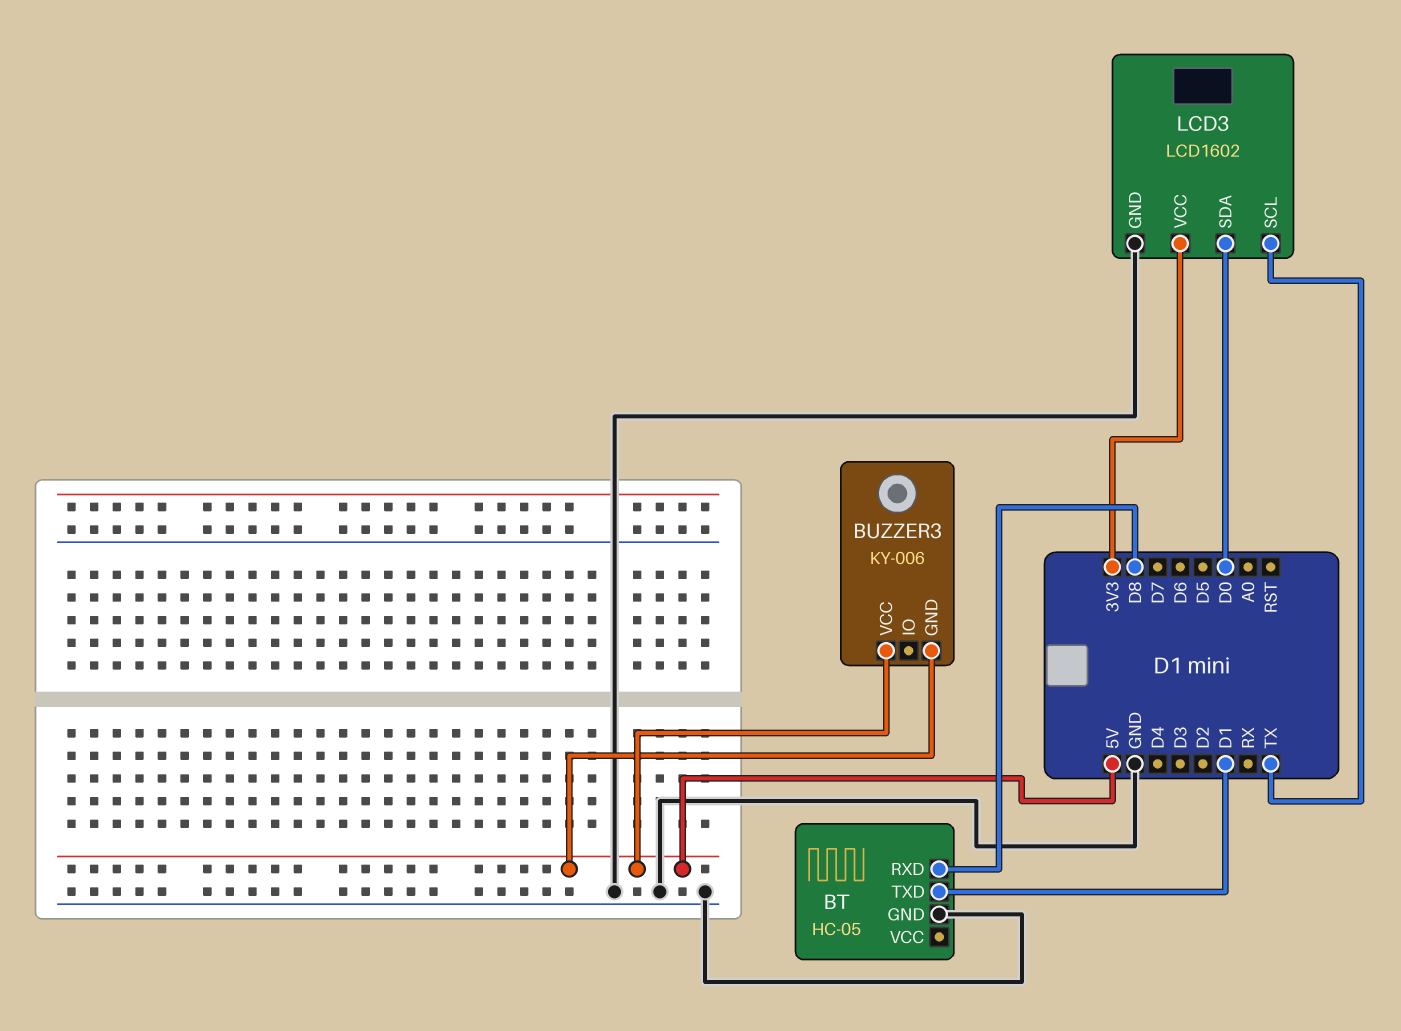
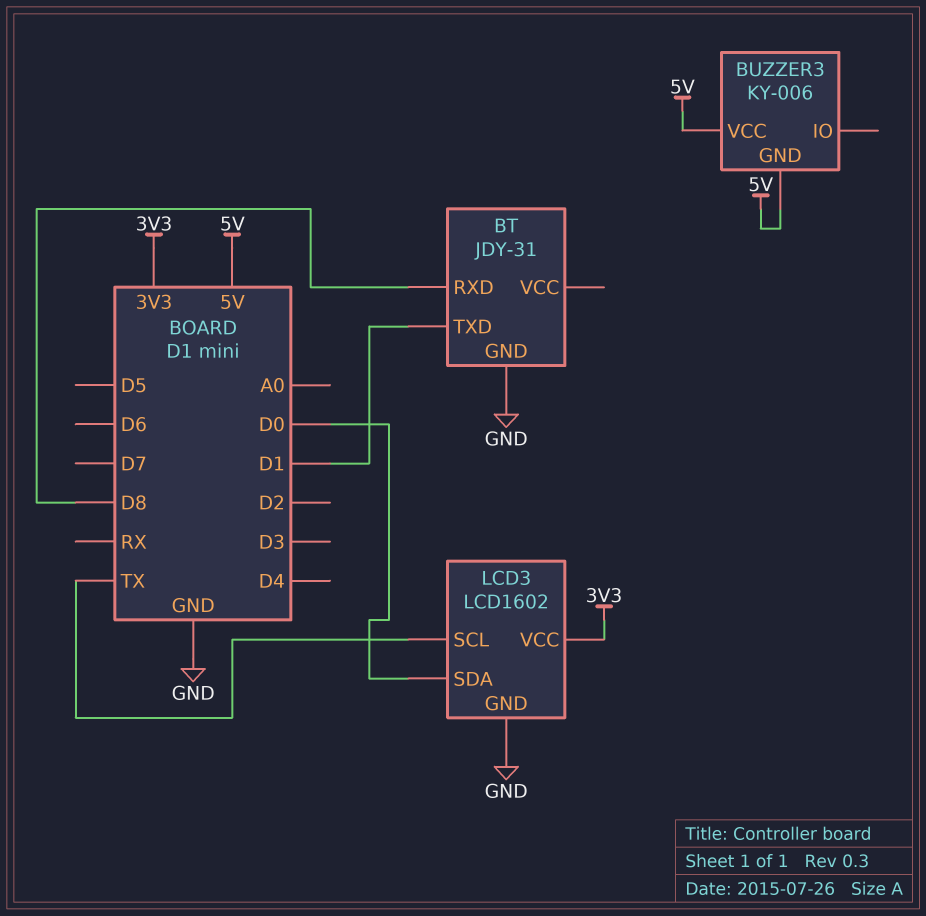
BT: HC-05 -> JDY-31

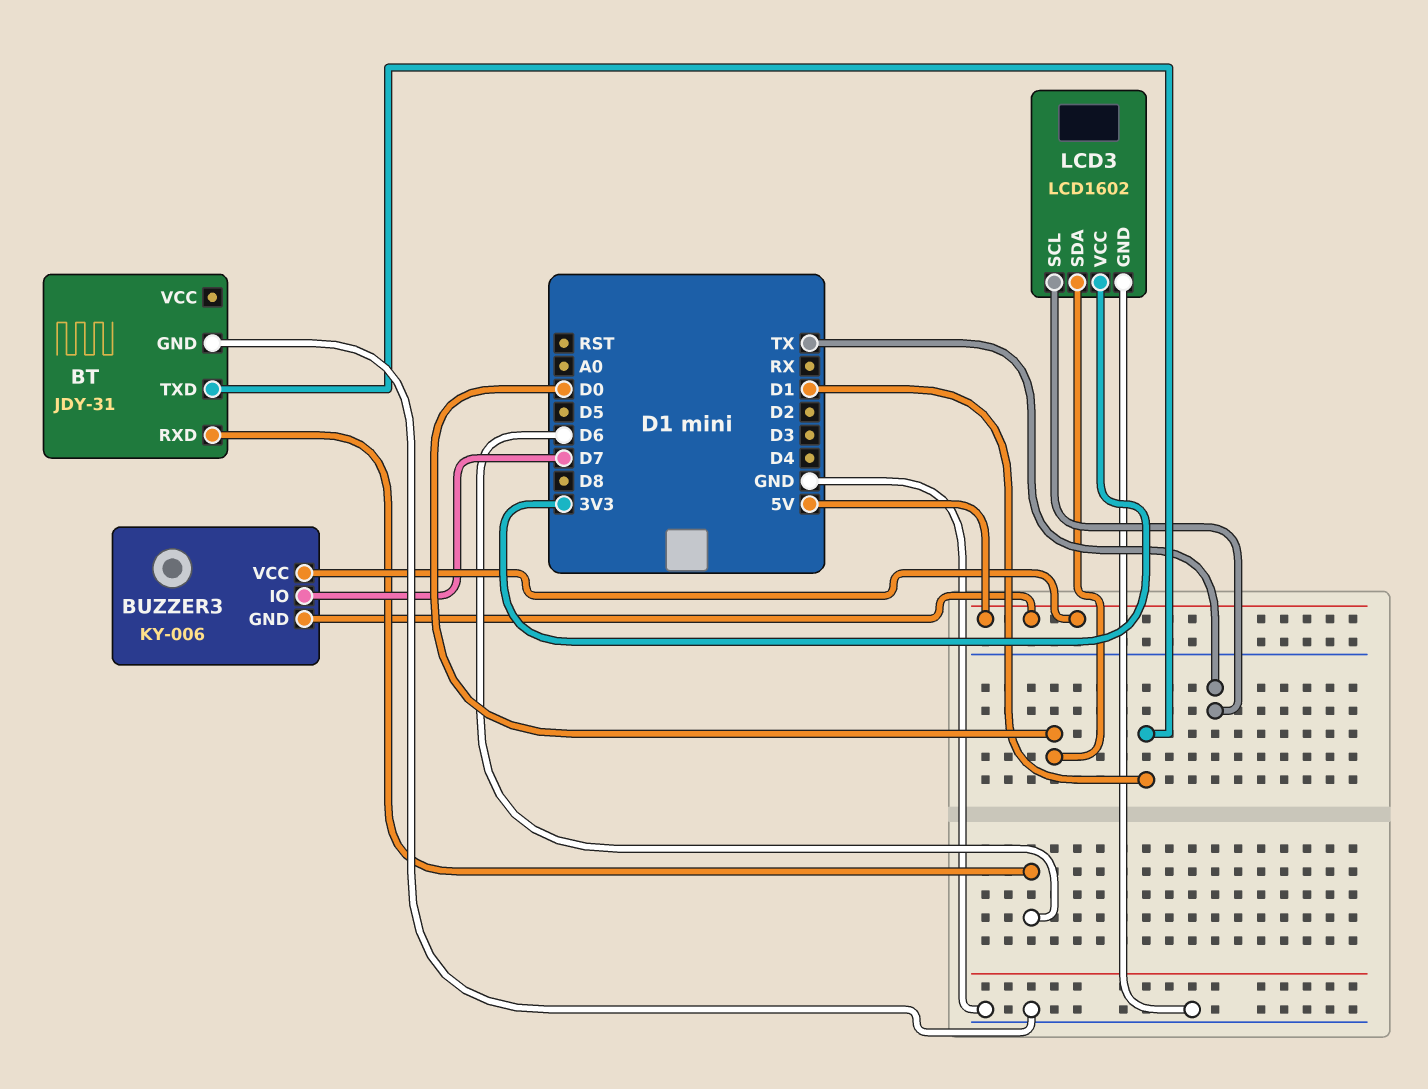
BT pin RXD: D8 -> D6
BUZZER3 pin IO: none -> D7

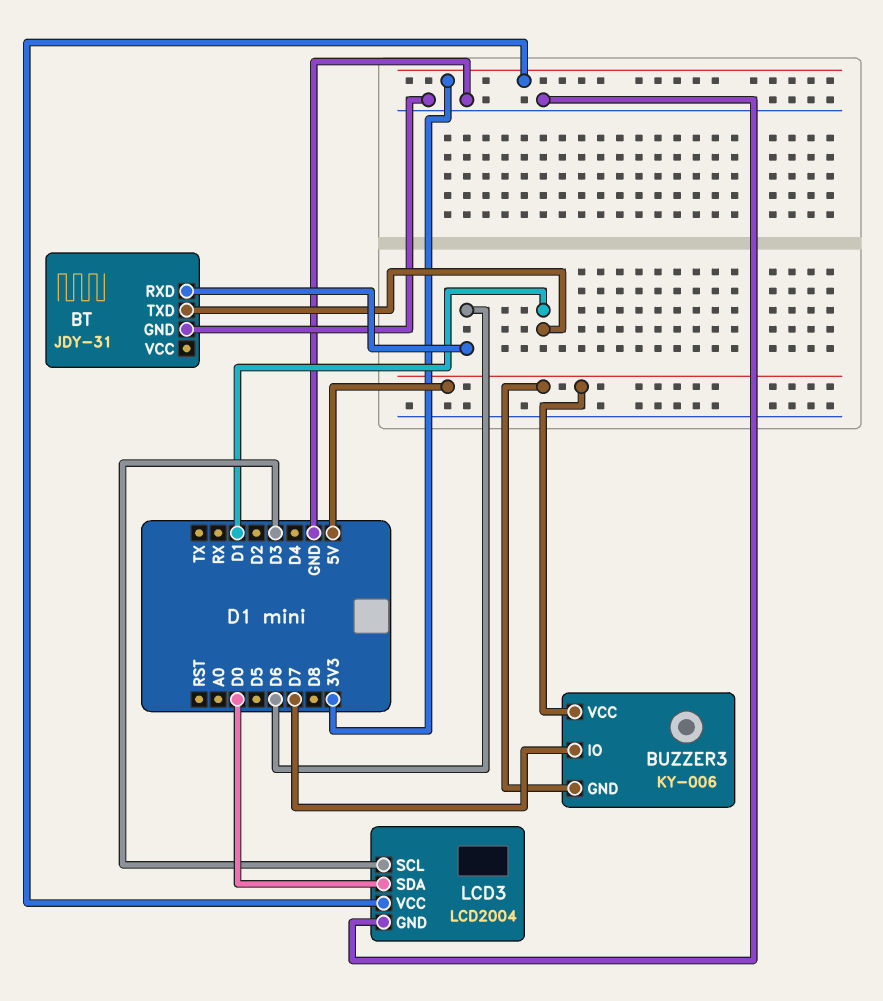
LCD3: LCD1602 -> LCD2004
LCD3 pin SCL: TX -> D3

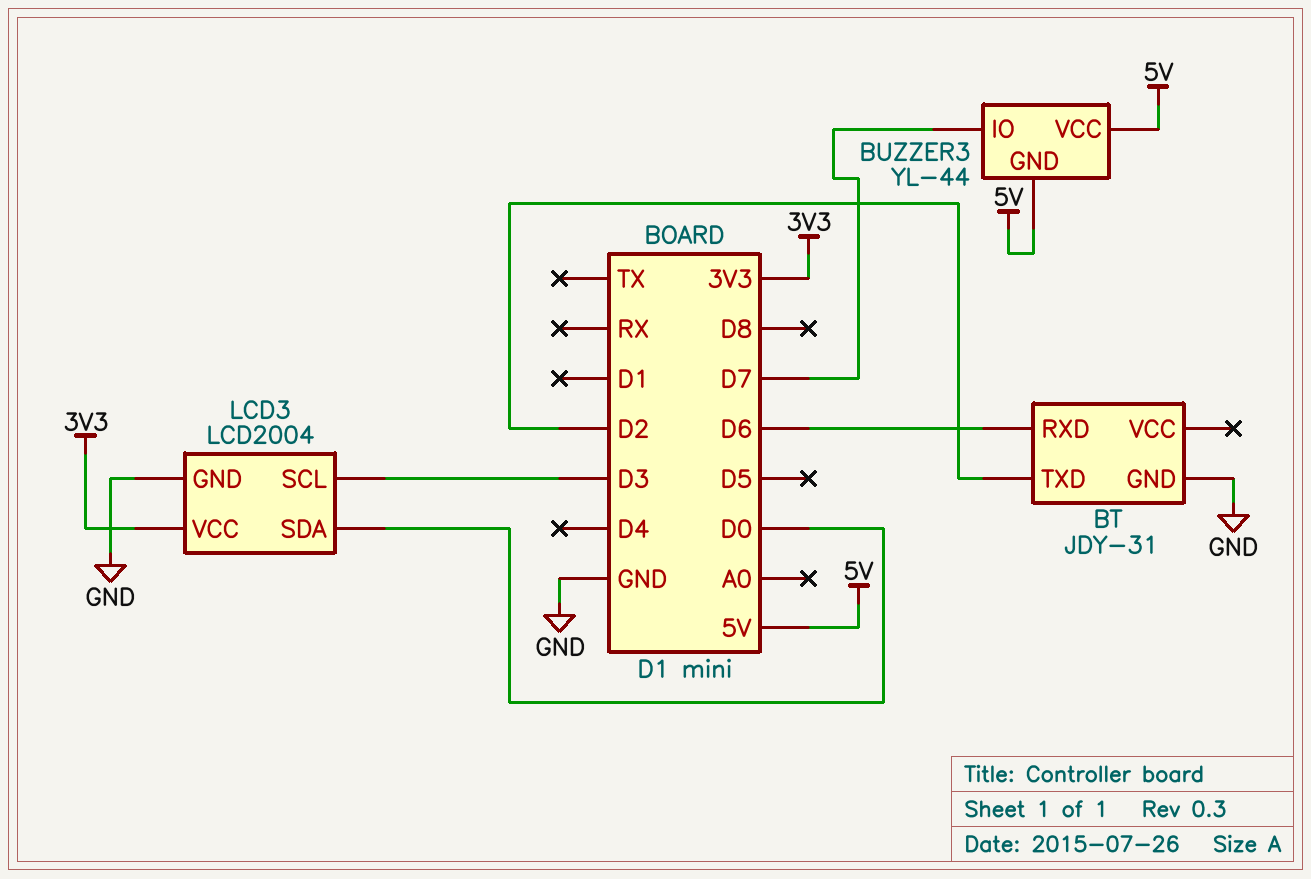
BT pin TXD: D1 -> D2
BUZZER3: KY-006 -> YL-44

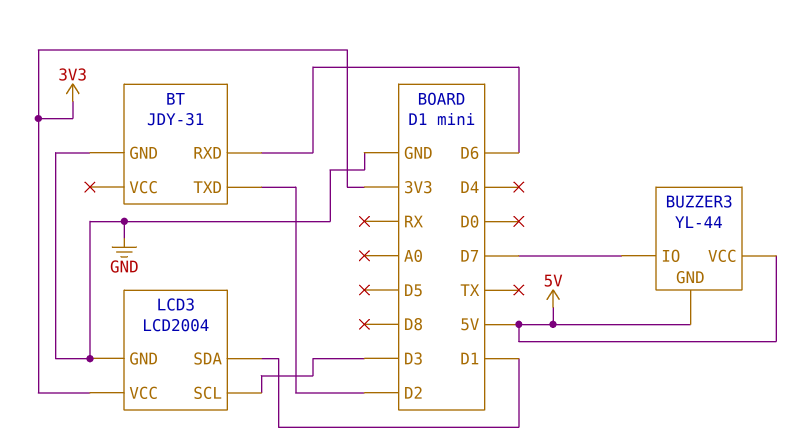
LCD3 pin SDA: D0 -> D1

